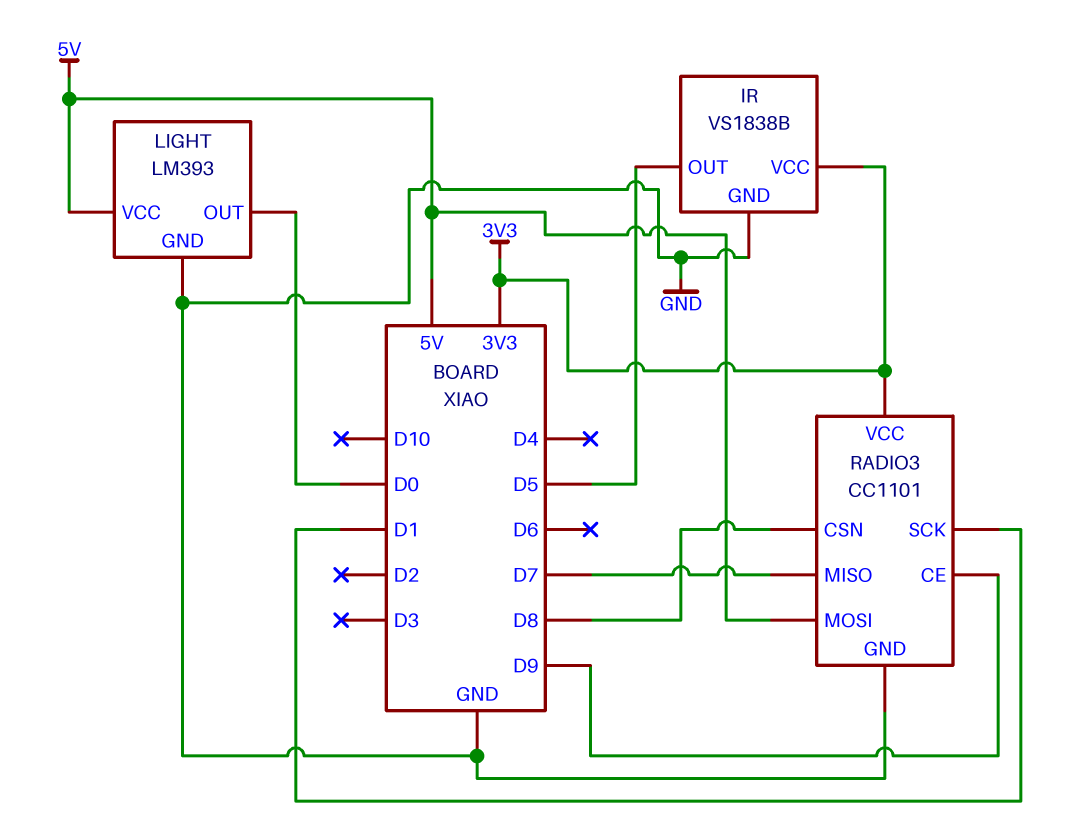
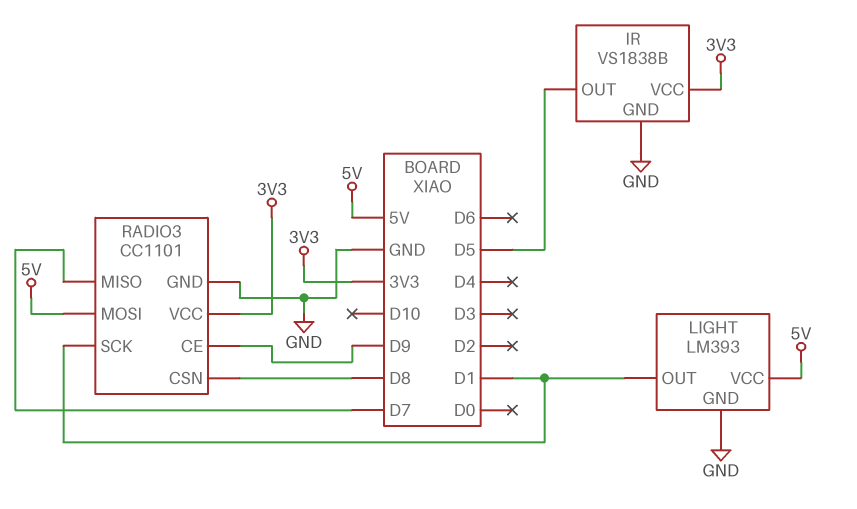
LIGHT pin OUT: D0 -> D1

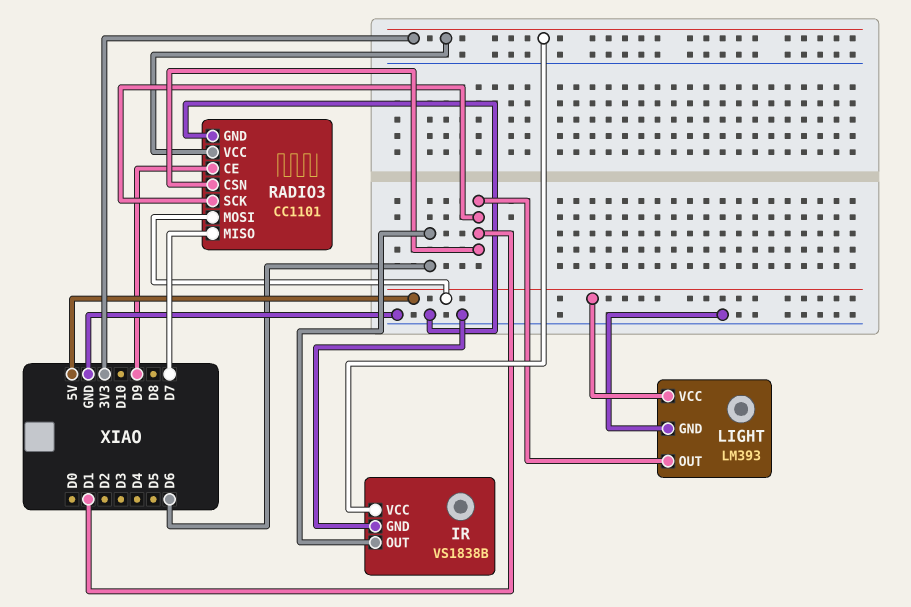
IR pin OUT: D5 -> D6
RADIO3 pin CSN: D8 -> D1

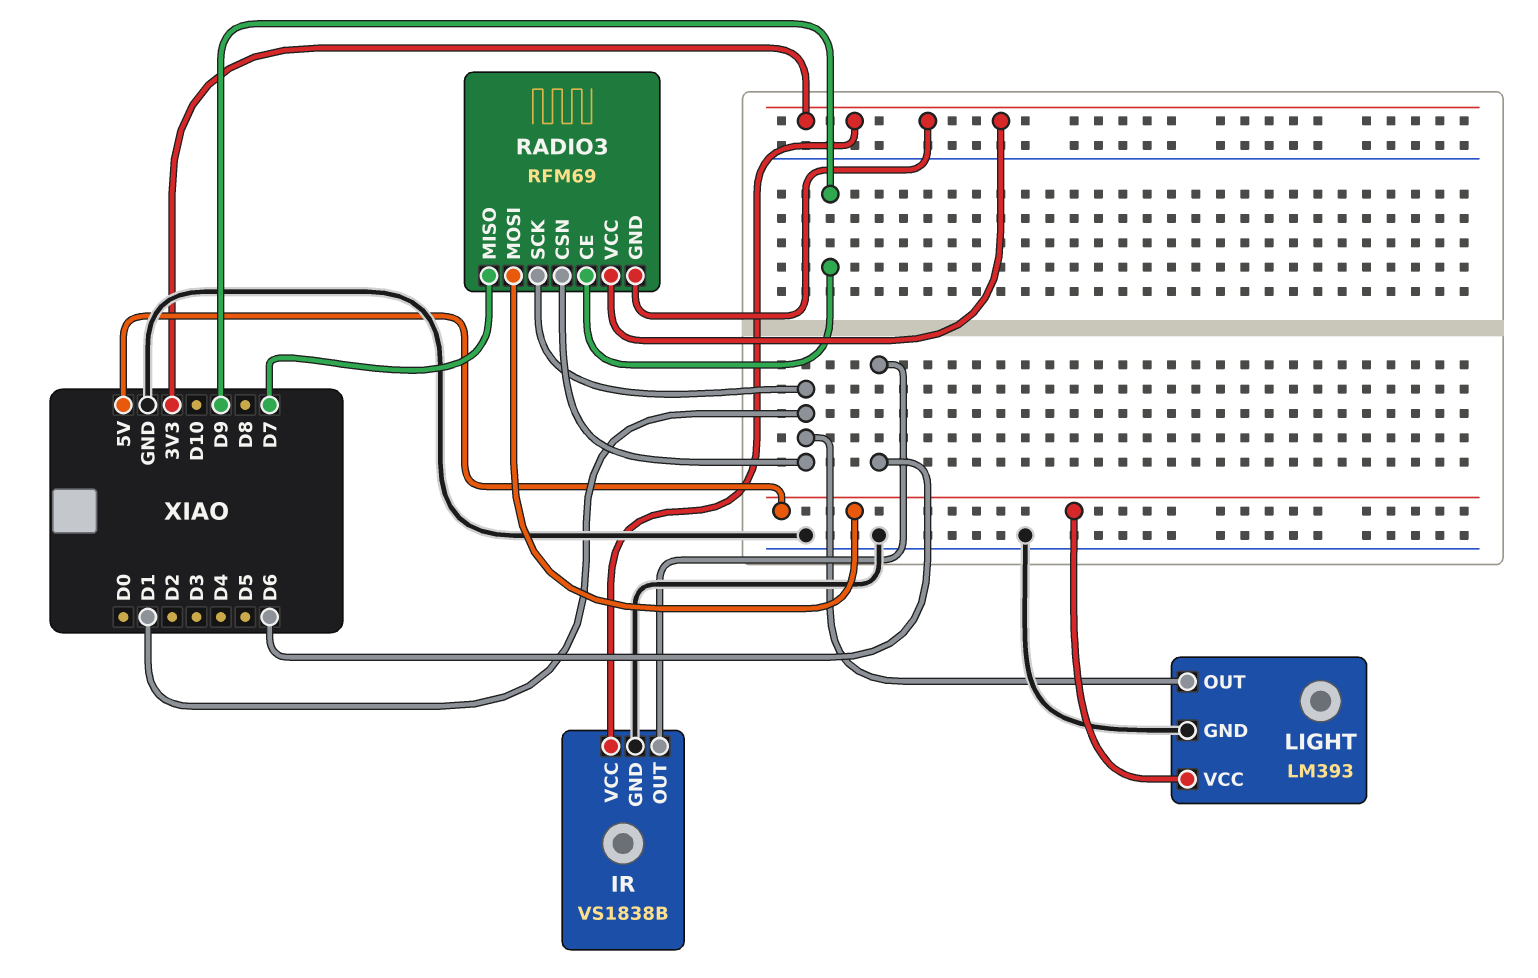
RADIO3: CC1101 -> RFM69
RADIO3 pin GND: GND -> 3V3

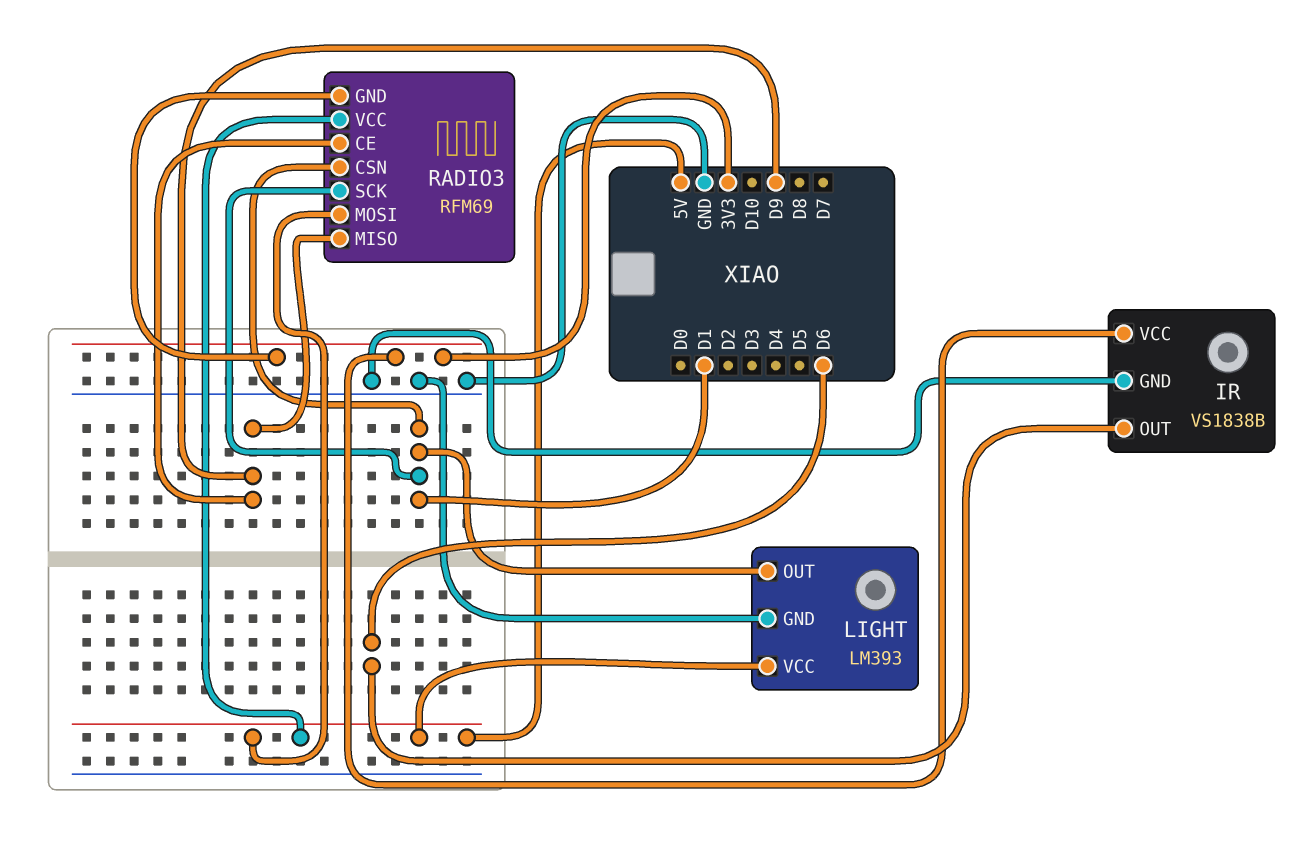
RADIO3 pin MISO: D7 -> D9
RADIO3 pin VCC: 3V3 -> 5V

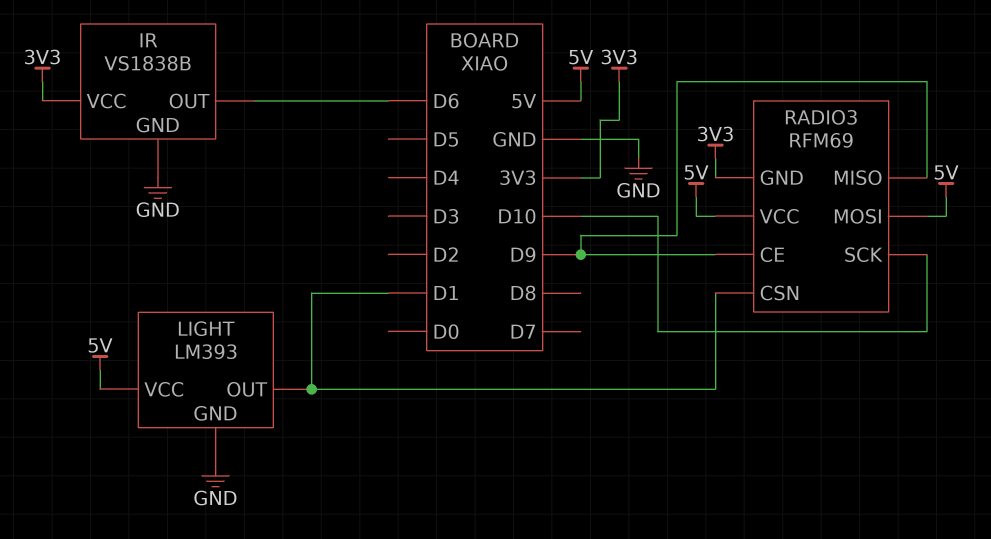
RADIO3 pin SCK: D1 -> D10

